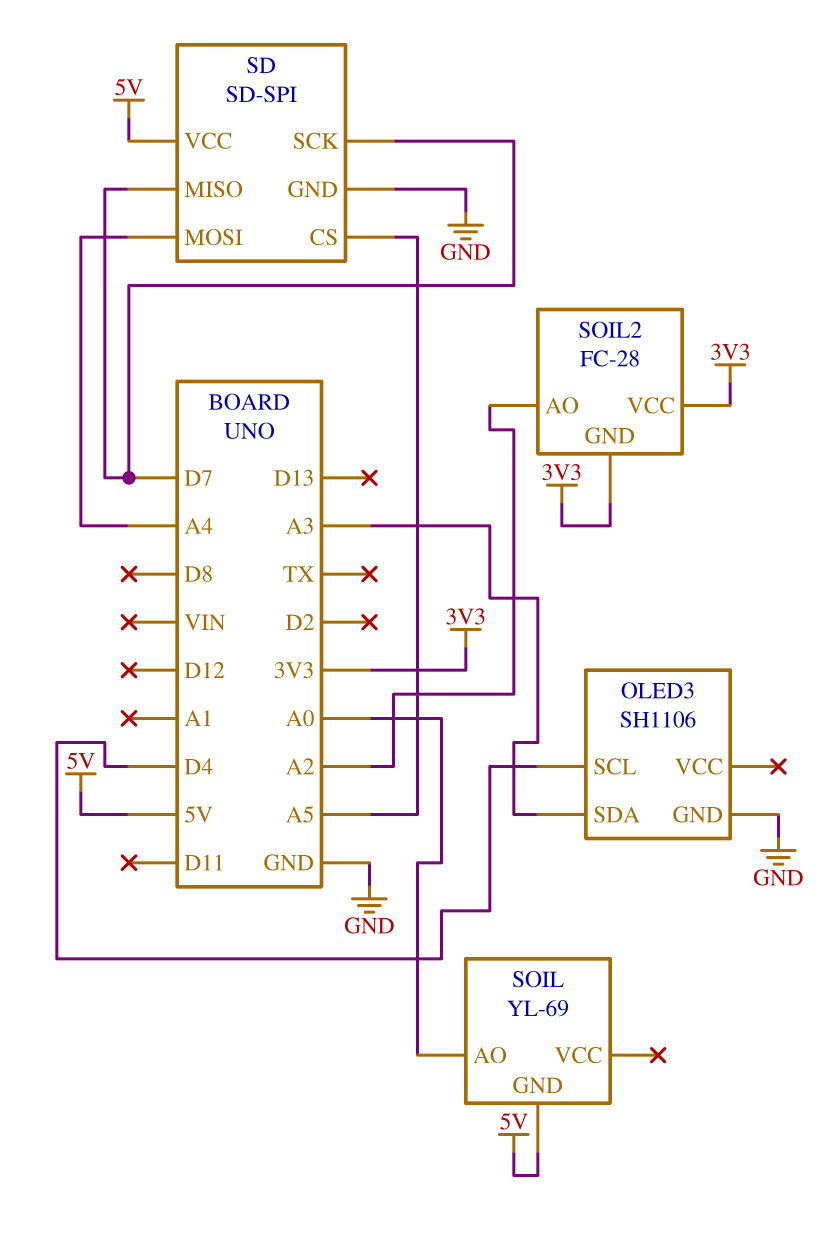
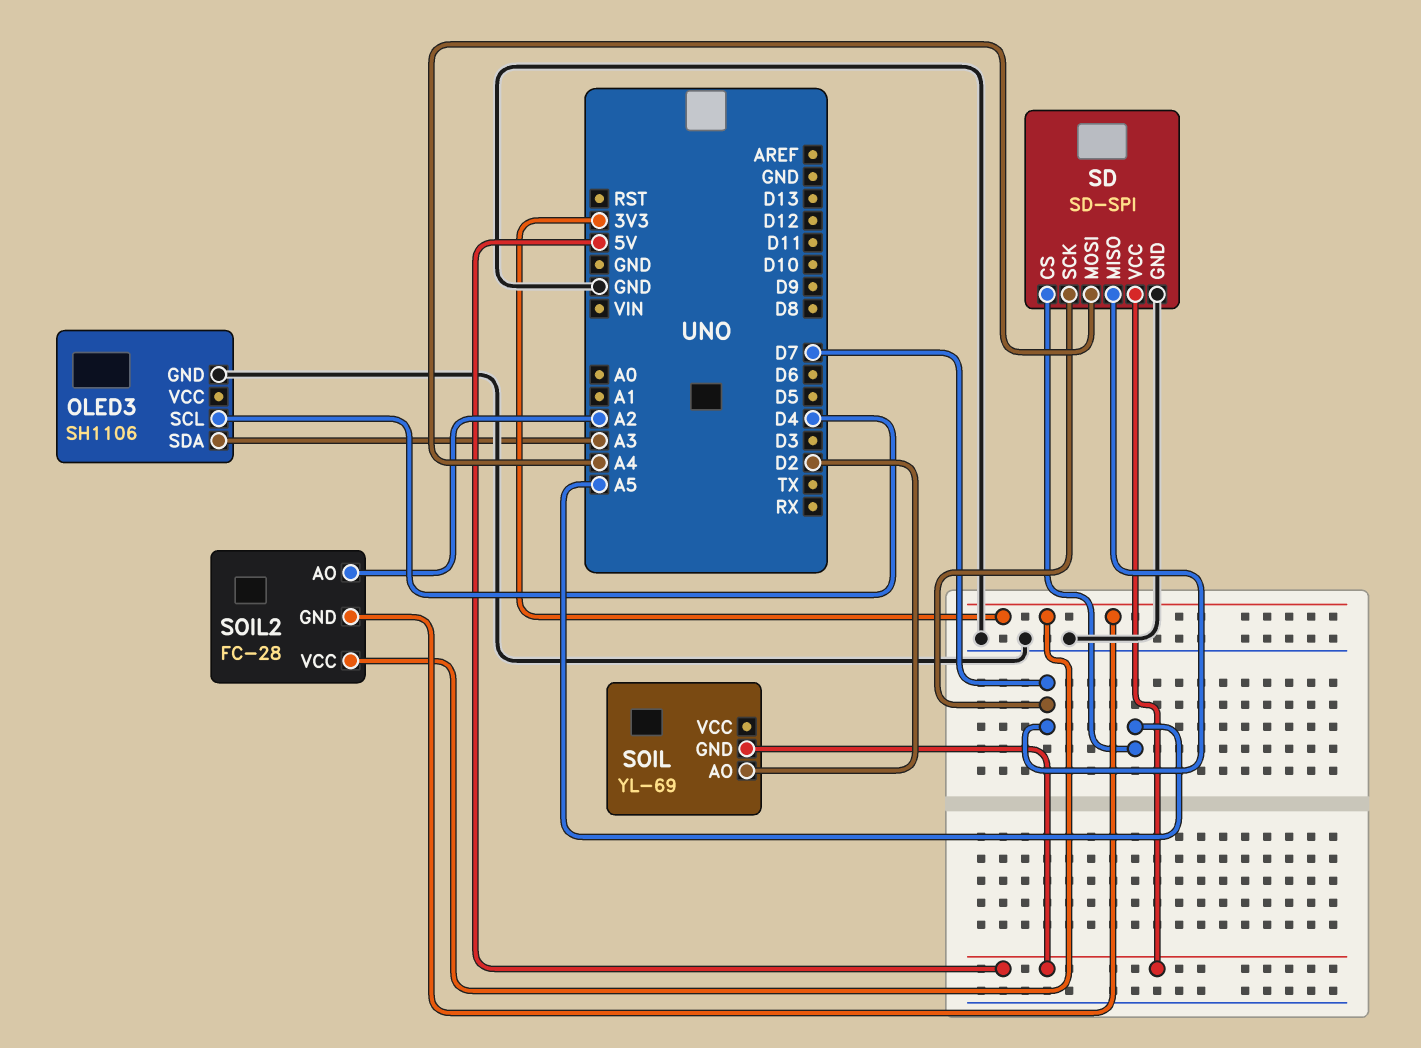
SOIL pin AO: A0 -> D2

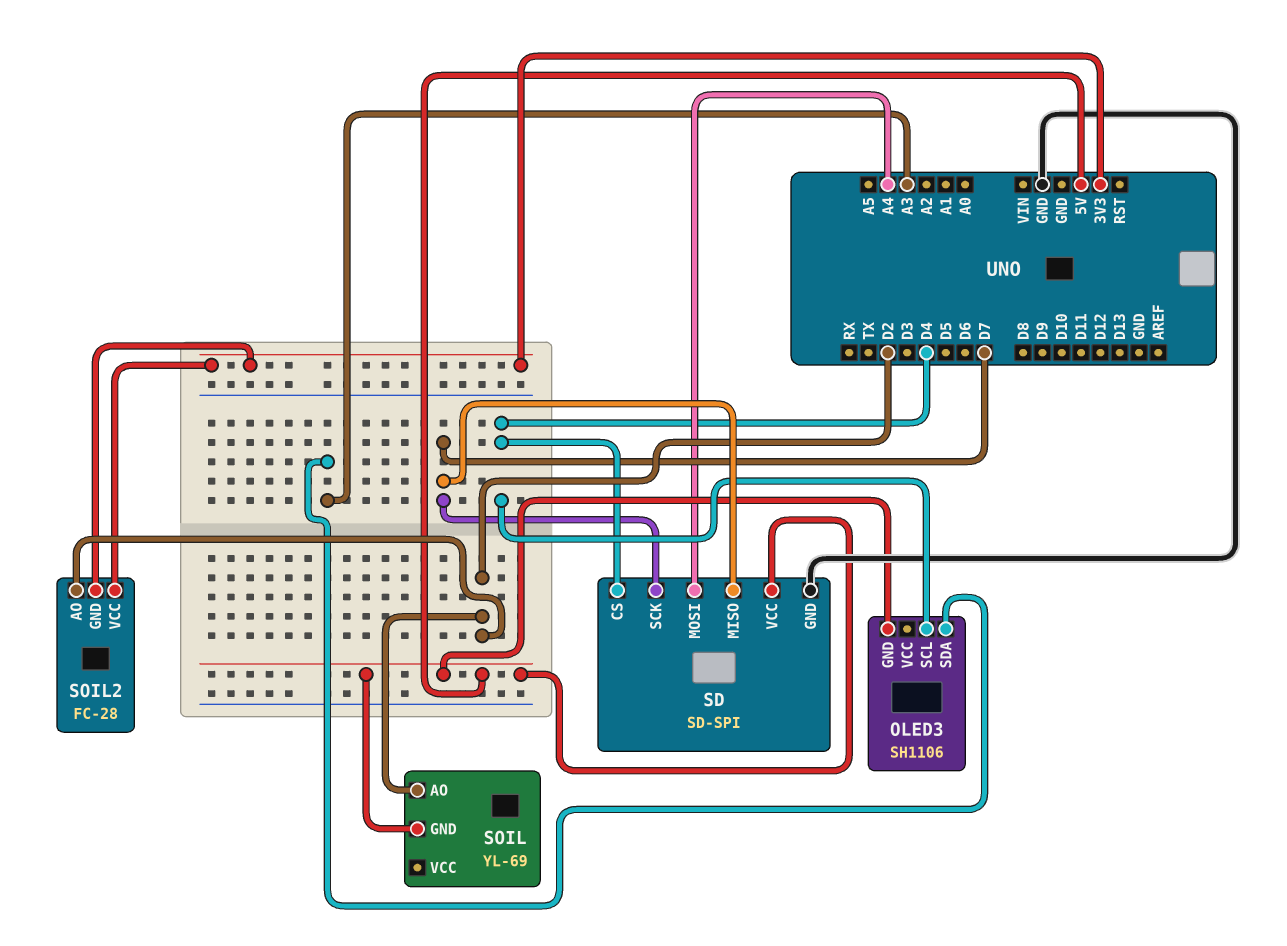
OLED3 pin GND: GND -> 5V
SD pin CS: A5 -> D4
SOIL2 pin AO: A2 -> D2

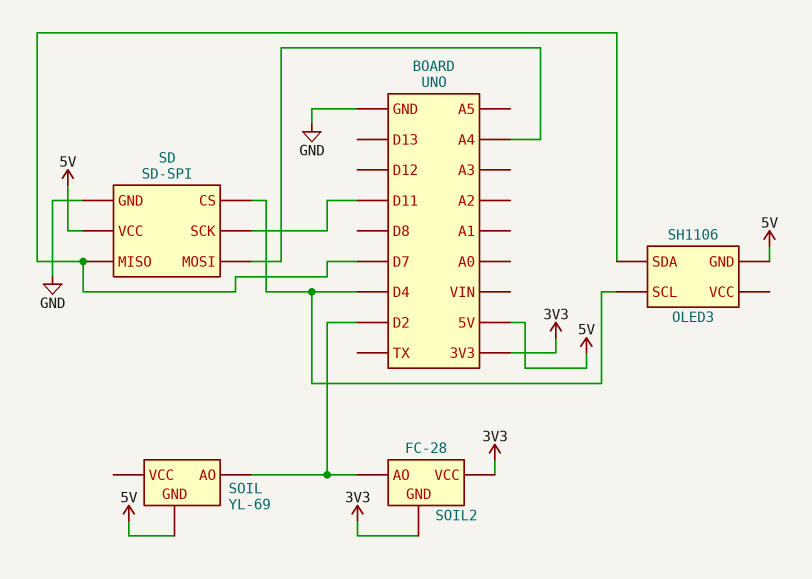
OLED3 pin SDA: A3 -> D7
SD pin SCK: D7 -> D11

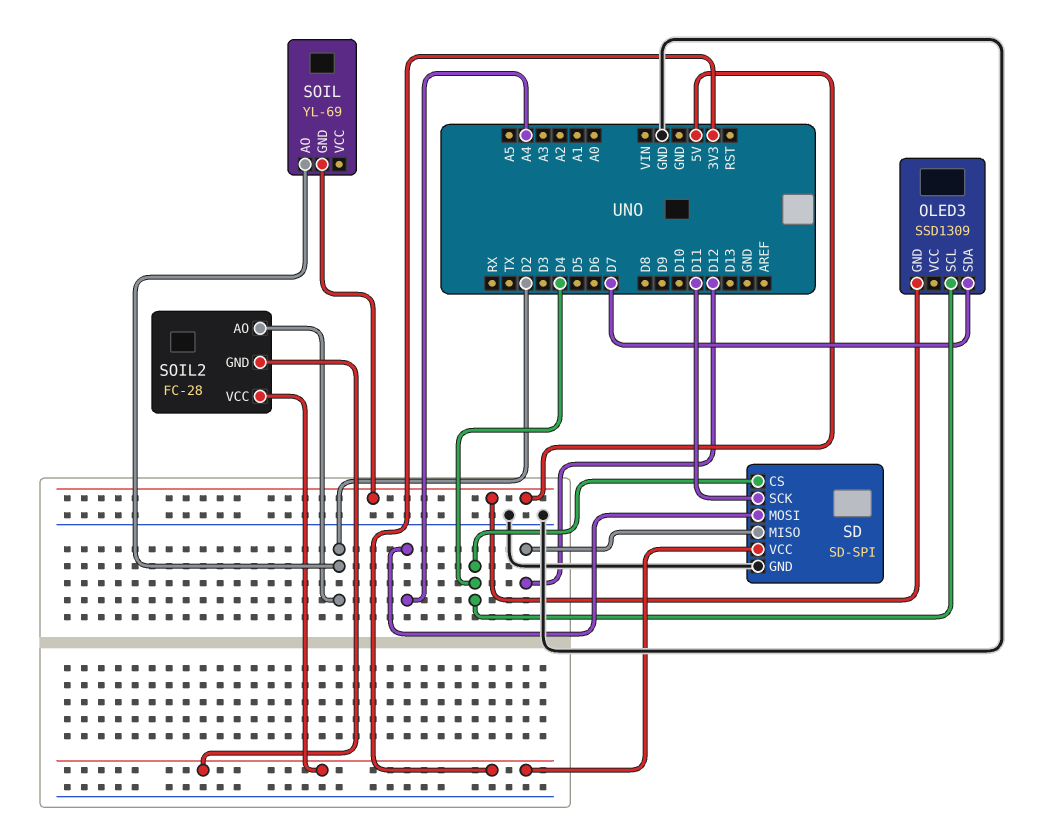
OLED3: SH1106 -> SSD1309
SD pin MISO: D7 -> D12
SD pin VCC: 5V -> 3V3

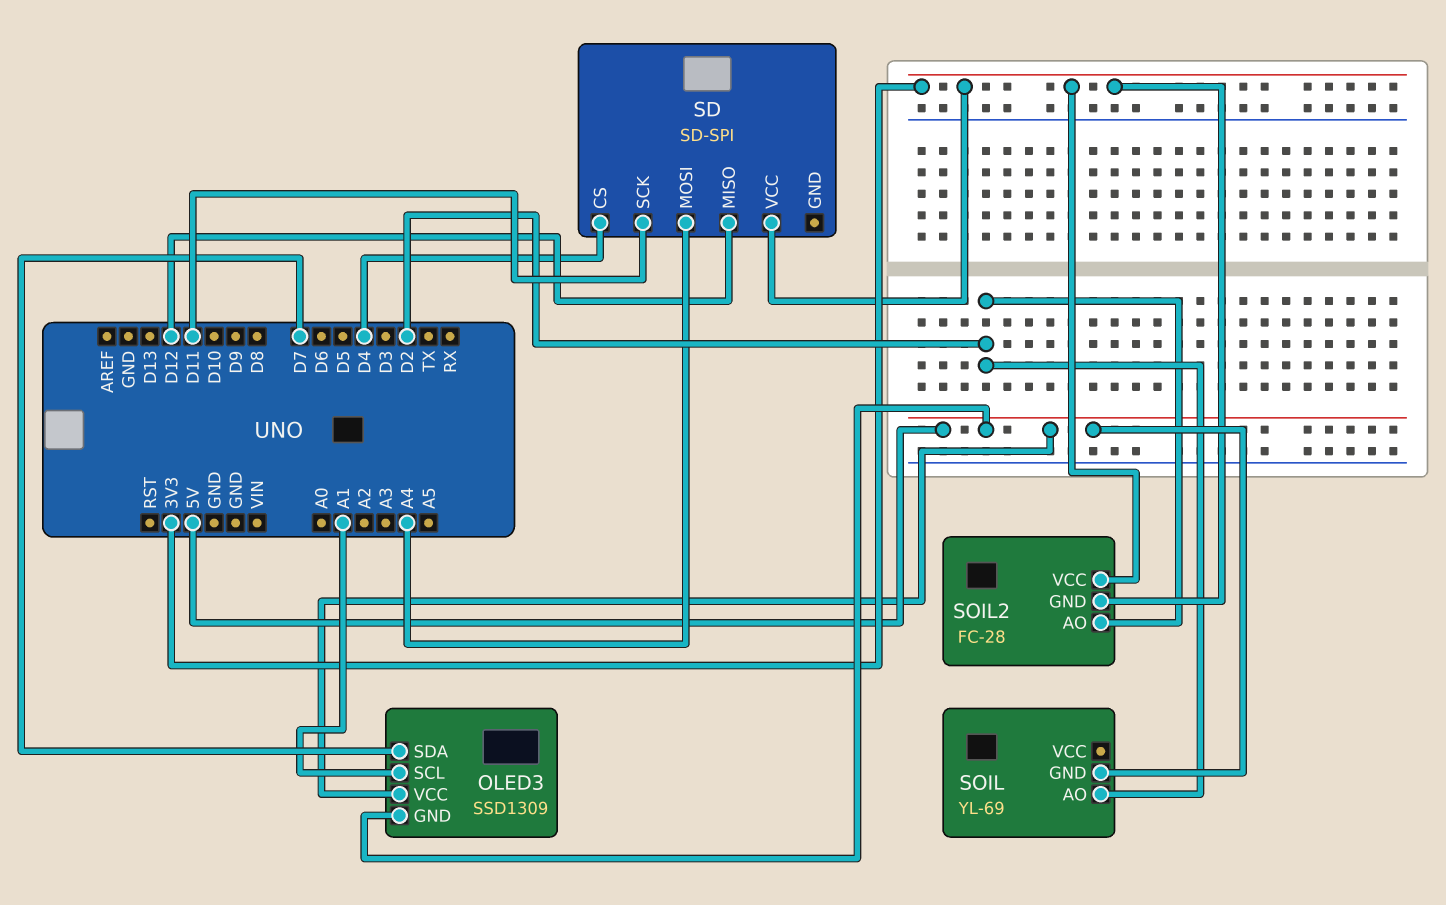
OLED3 pin SCL: D4 -> A1
OLED3 pin VCC: none -> 5V
SD pin GND: GND -> none

